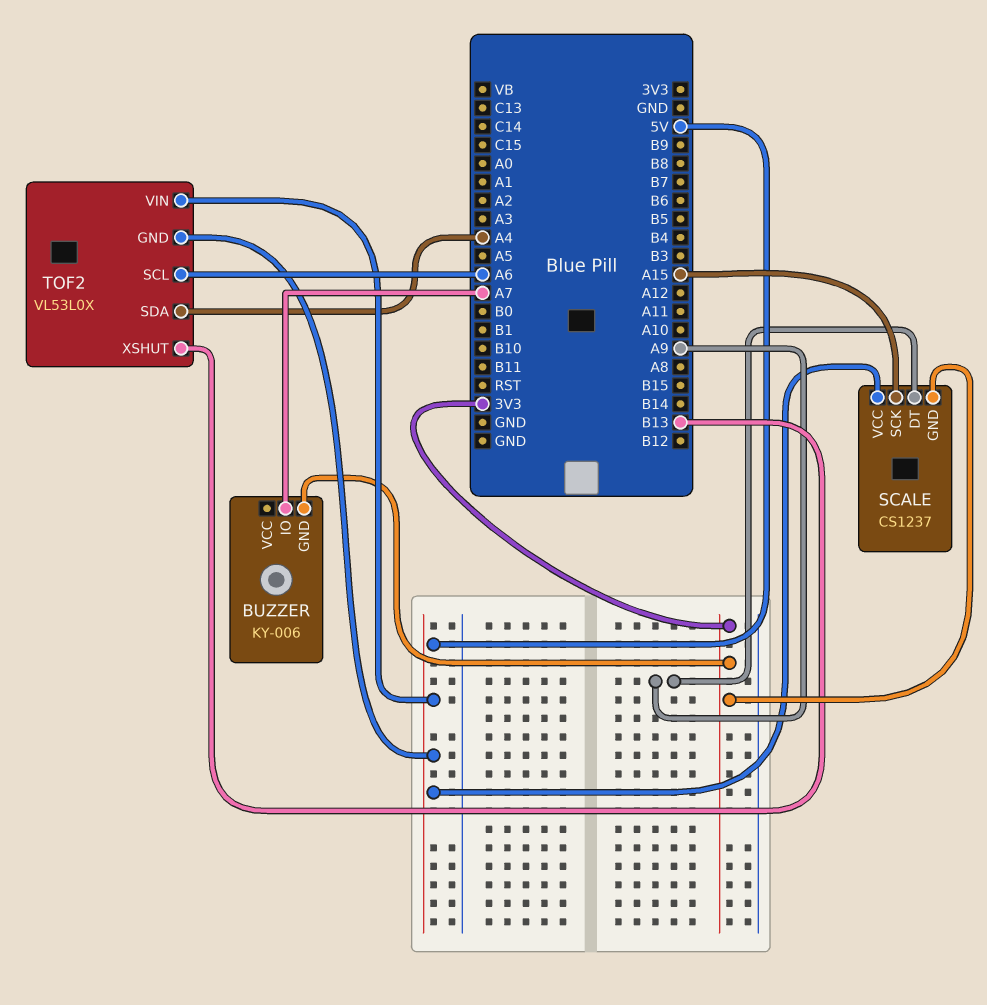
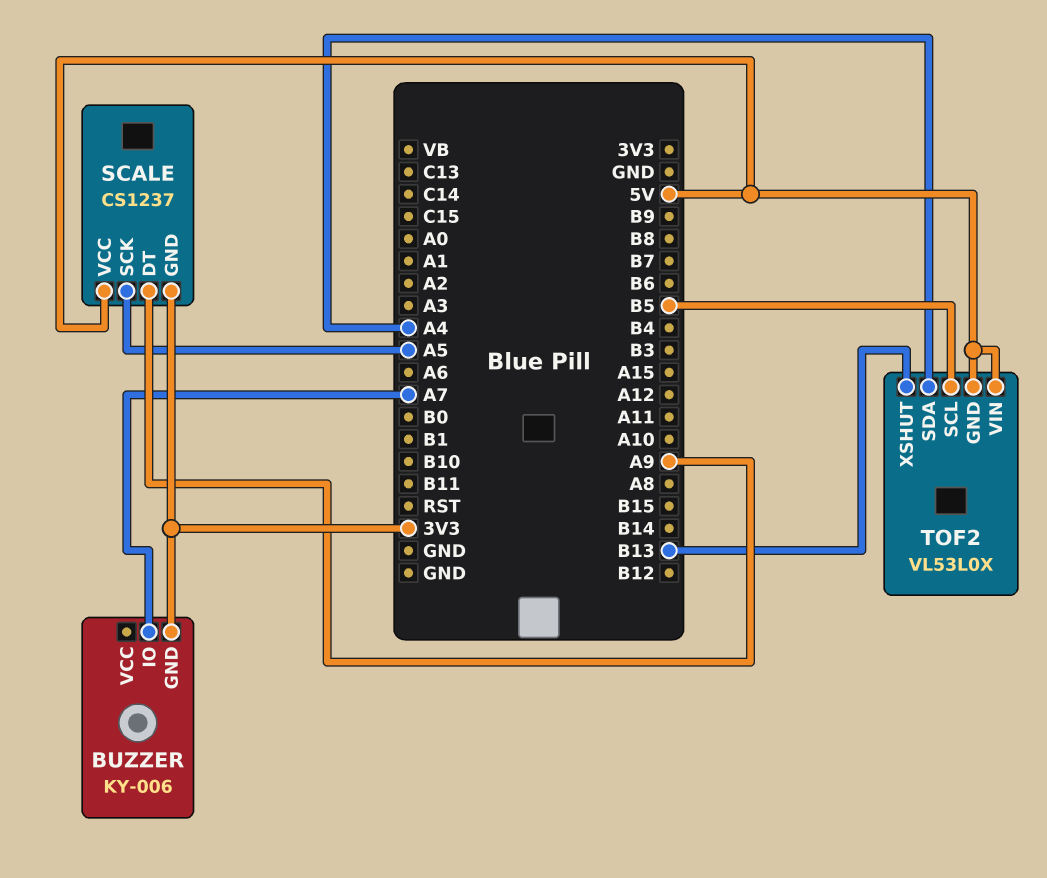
SCALE pin SCK: A15 -> A5
TOF2 pin SCL: A6 -> B5

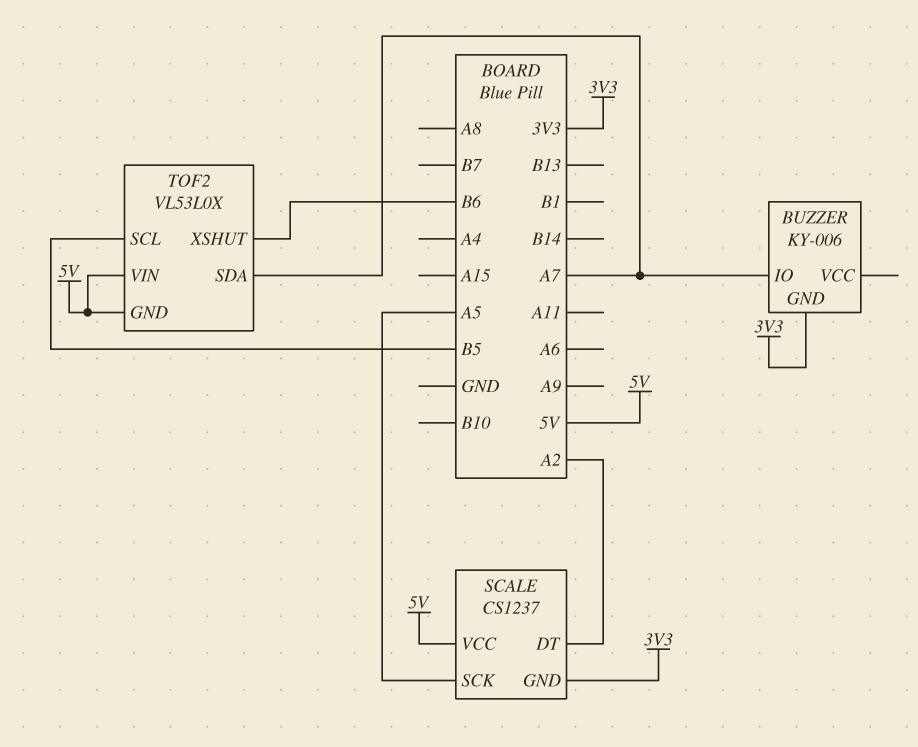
SCALE pin DT: A9 -> A2
TOF2 pin SDA: A4 -> A7
TOF2 pin XSHUT: B13 -> B6

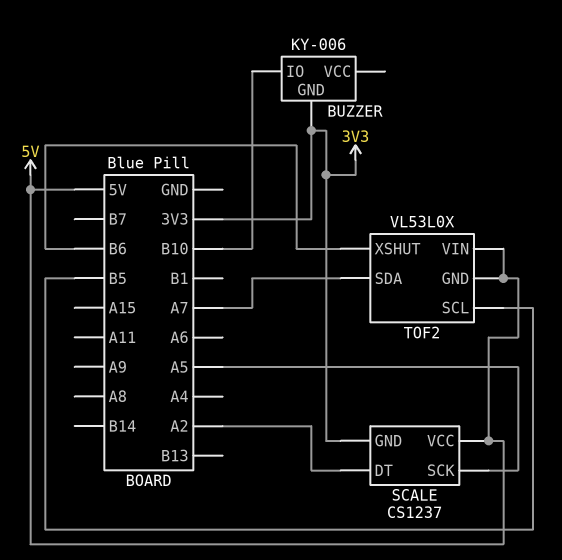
BUZZER pin IO: A7 -> B10

